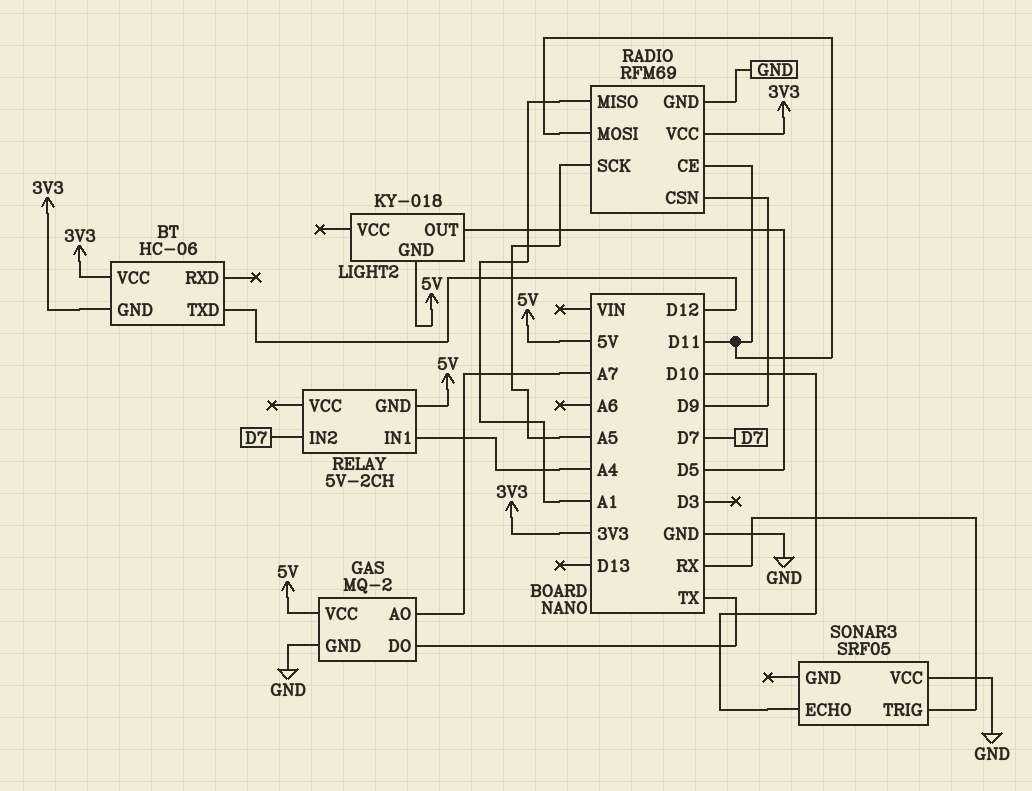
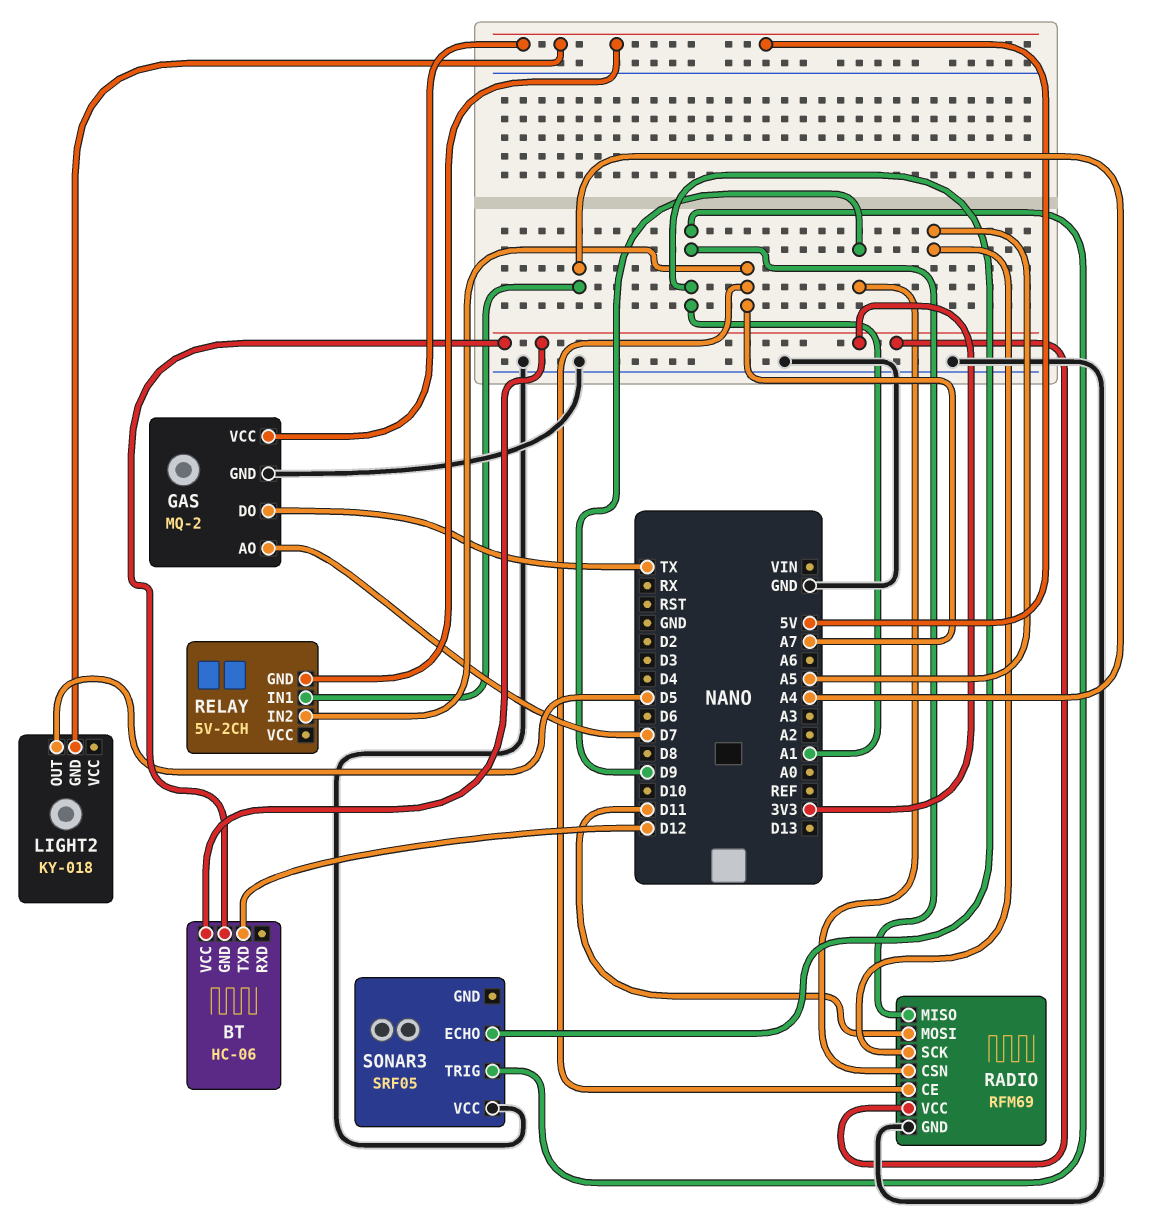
GAS pin AO: A7 -> D7
RADIO pin CE: D11 -> A7
RELAY pin IN2: D7 -> A7
SONAR3 pin ECHO: D10 -> A1
SONAR3 pin TRIG: RX -> A1

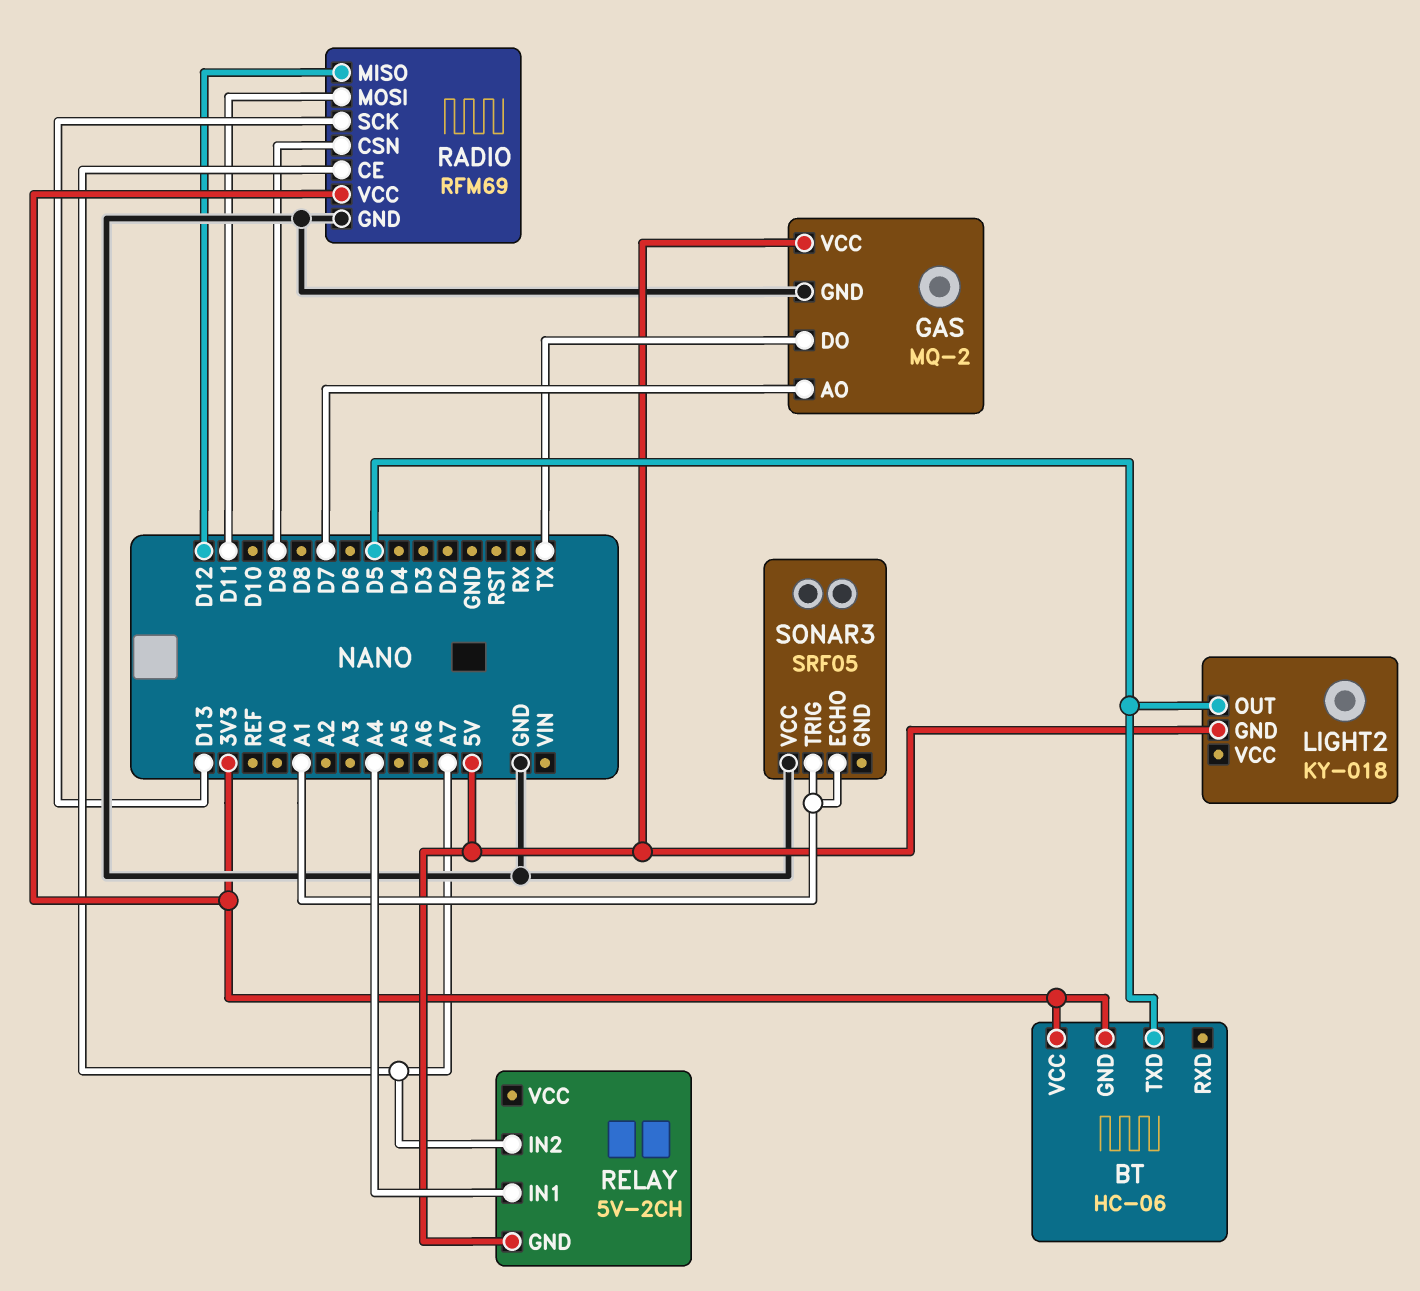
BT pin TXD: D12 -> D5
RADIO pin MISO: A1 -> D12
RADIO pin SCK: A5 -> D13

